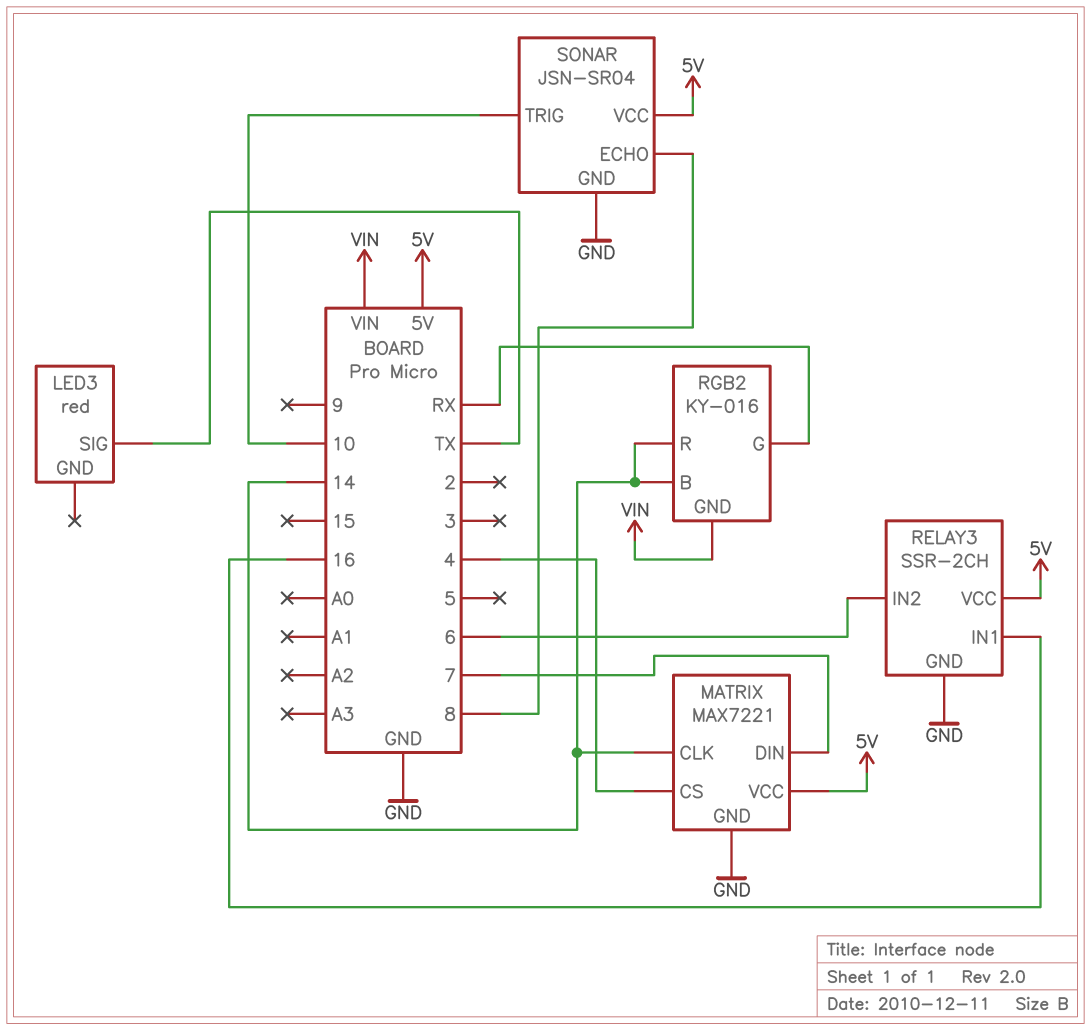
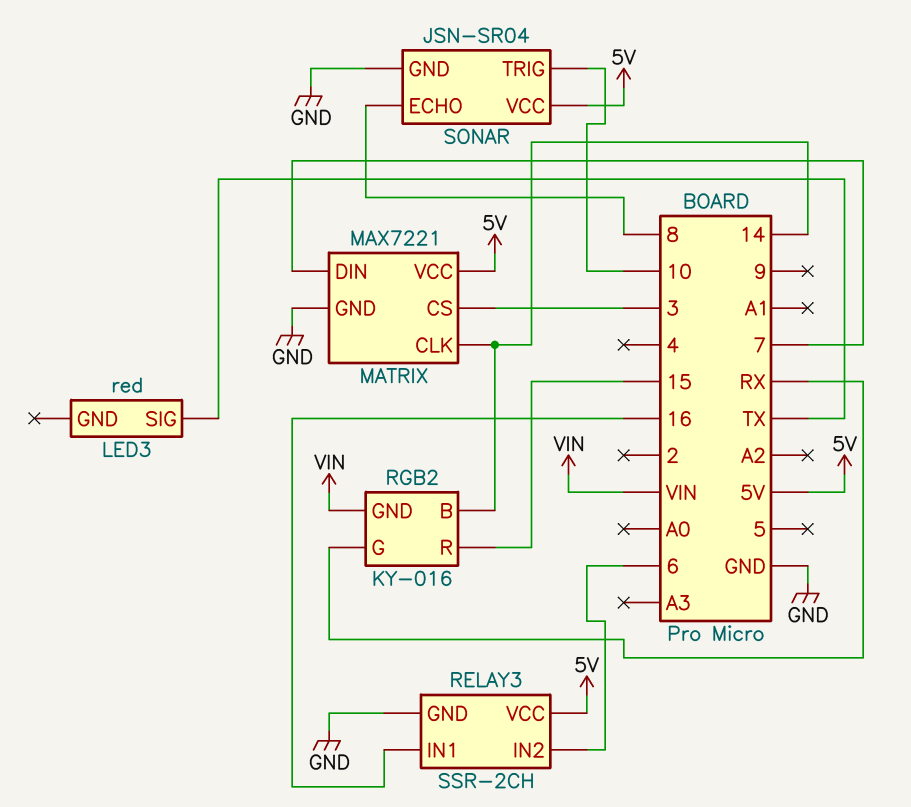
MATRIX pin CS: 4 -> 3
RGB2 pin R: 14 -> 15

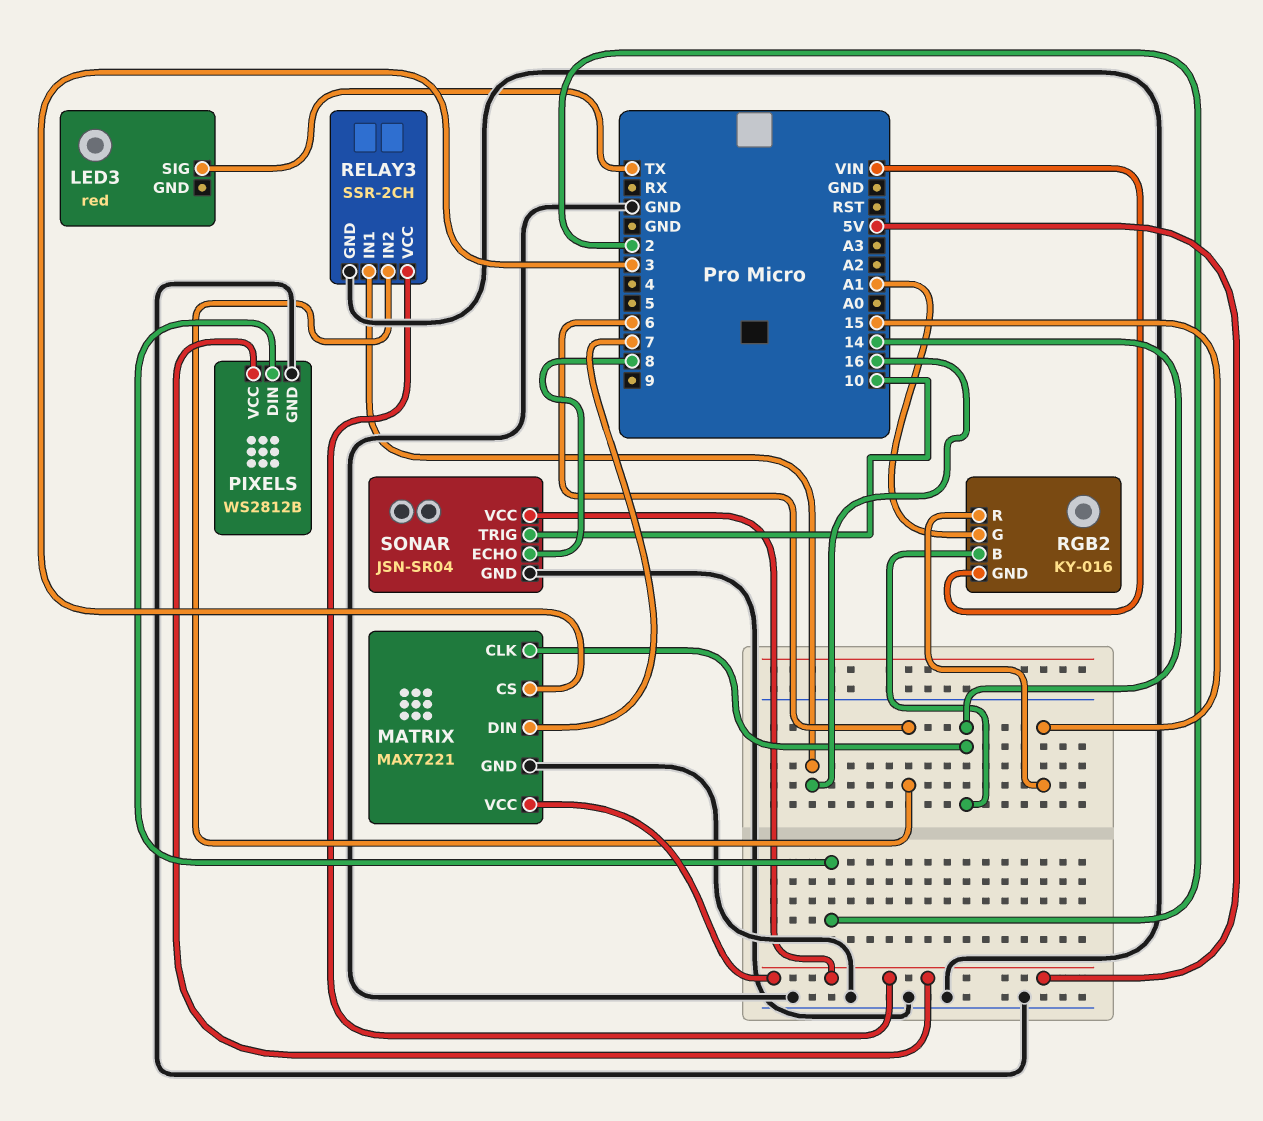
PIXELS: none -> WS2812B
PIXELS pin DIN: none -> 2
PIXELS pin GND: none -> GND
PIXELS pin VCC: none -> 5V
RGB2 pin G: RX -> A1

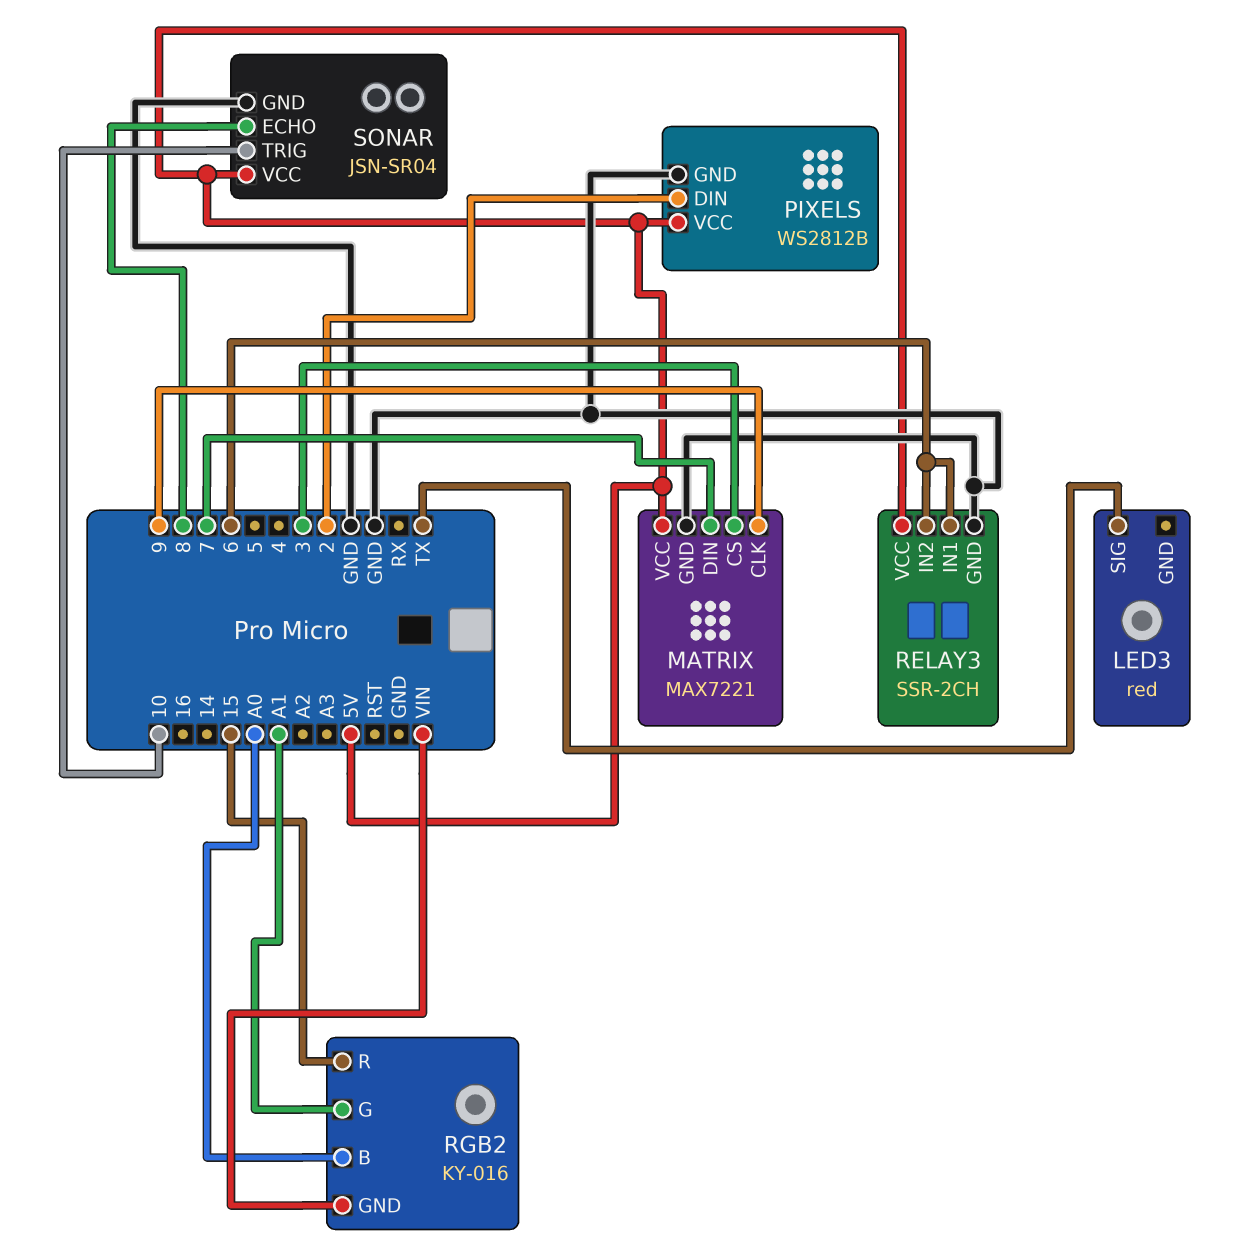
MATRIX pin CLK: 14 -> 9
RELAY3 pin IN1: 16 -> 6
RGB2 pin B: 14 -> A0

